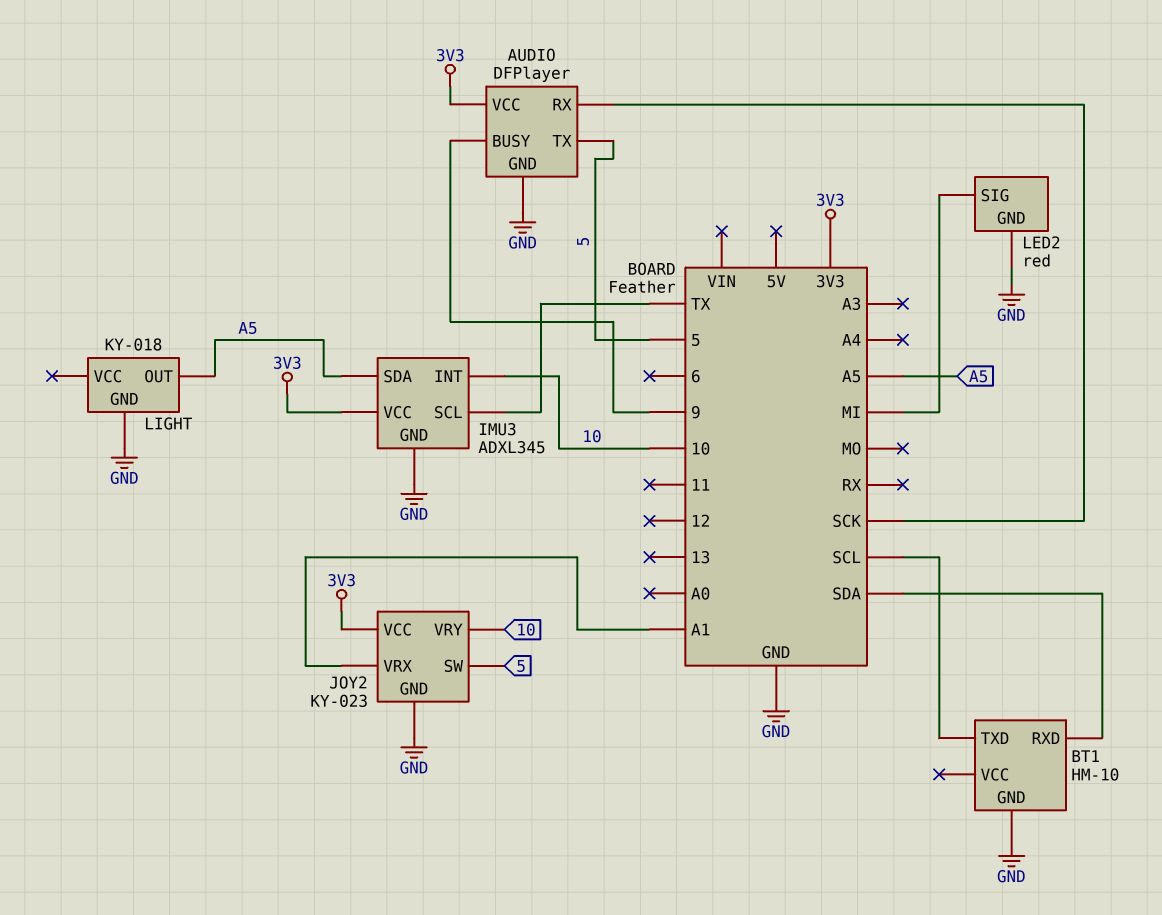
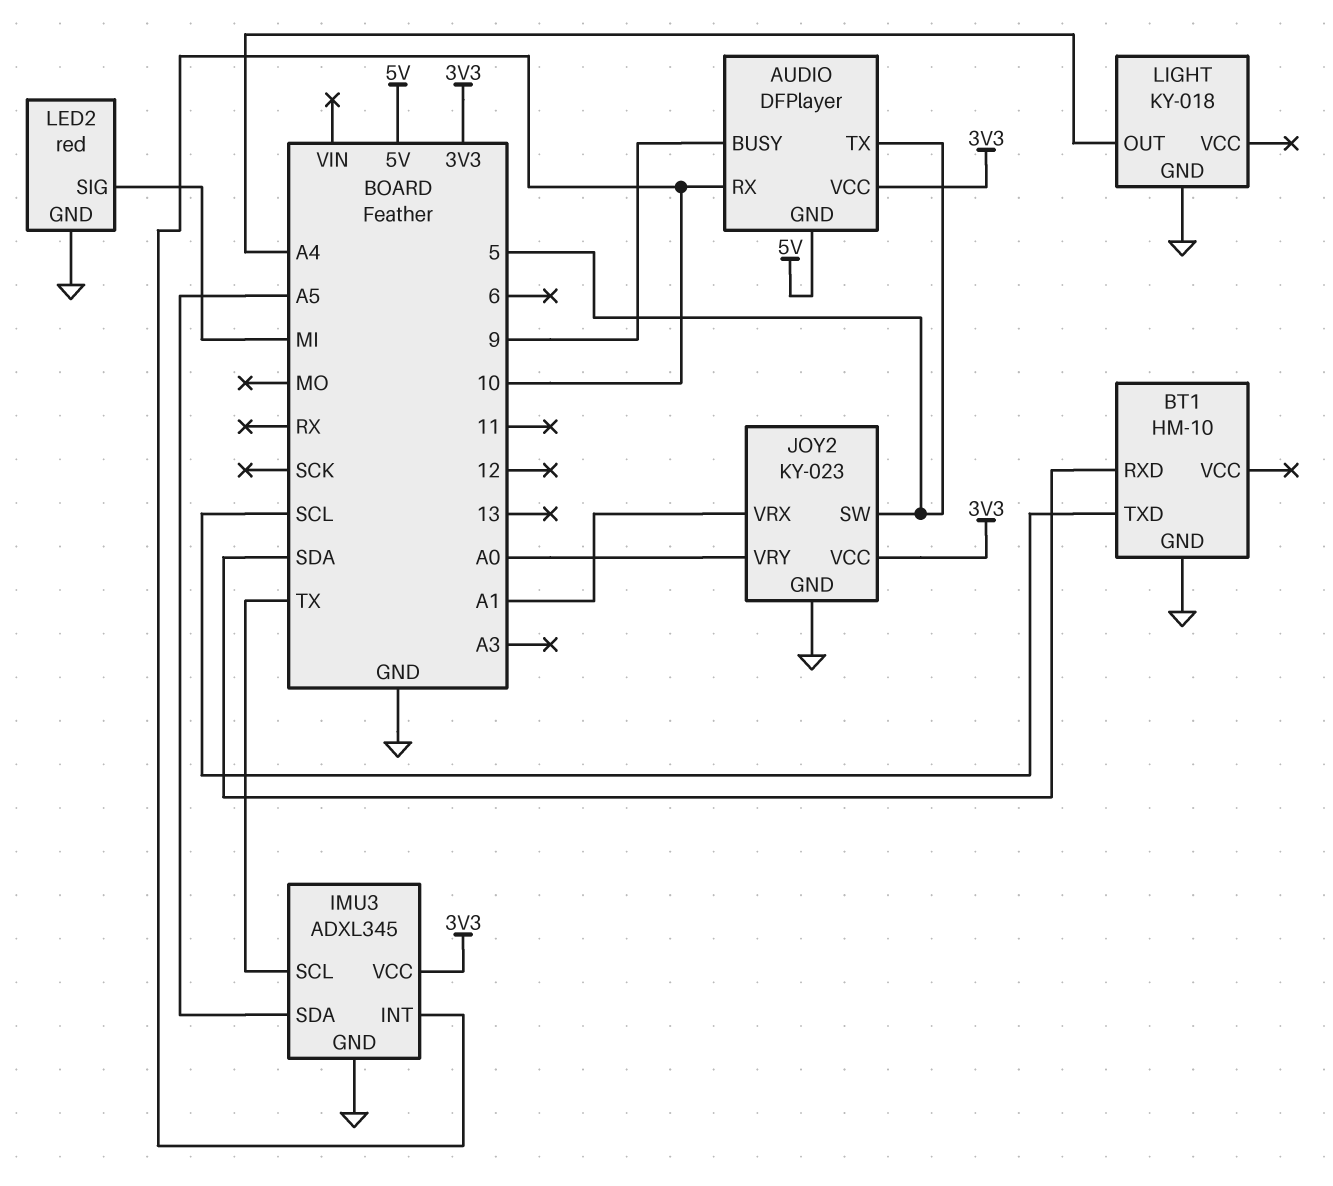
AUDIO pin GND: GND -> 5V
AUDIO pin RX: SCK -> 10
JOY2 pin VRY: 10 -> A0
LIGHT pin OUT: A5 -> A4

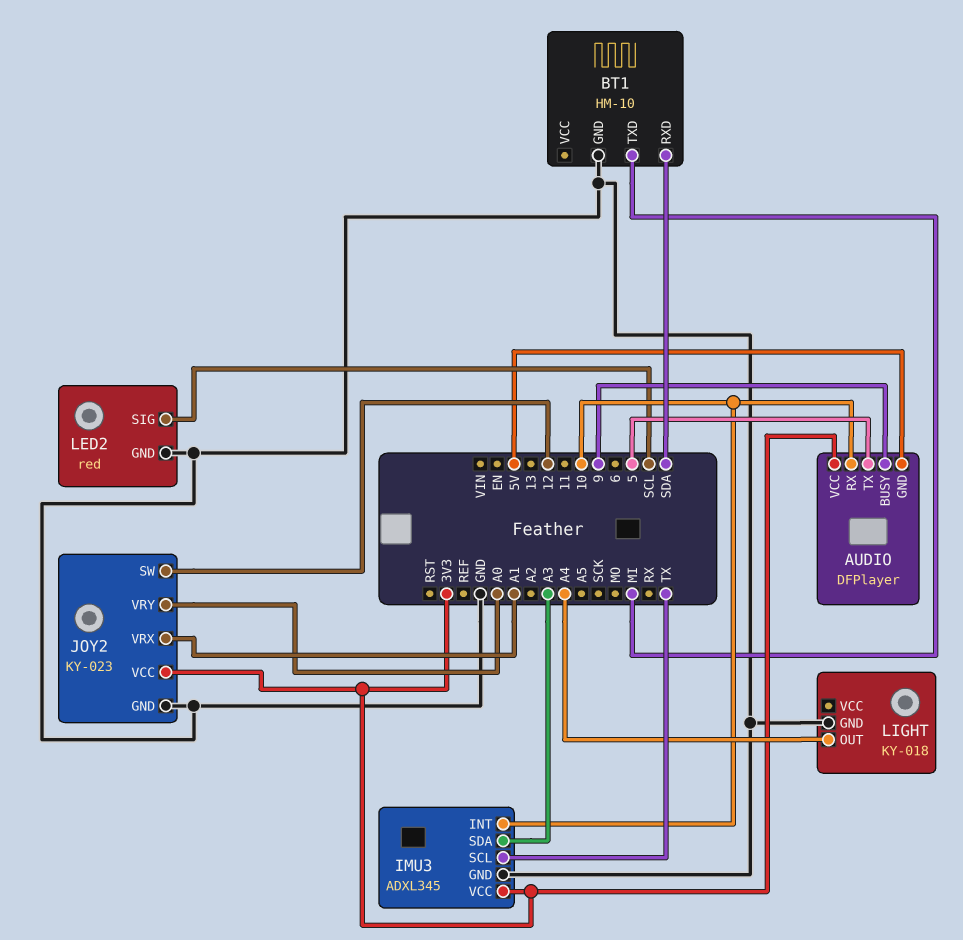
BT1 pin TXD: SCL -> MI
IMU3 pin SDA: A5 -> A3
JOY2 pin SW: 5 -> 12
LED2 pin SIG: MI -> SCL

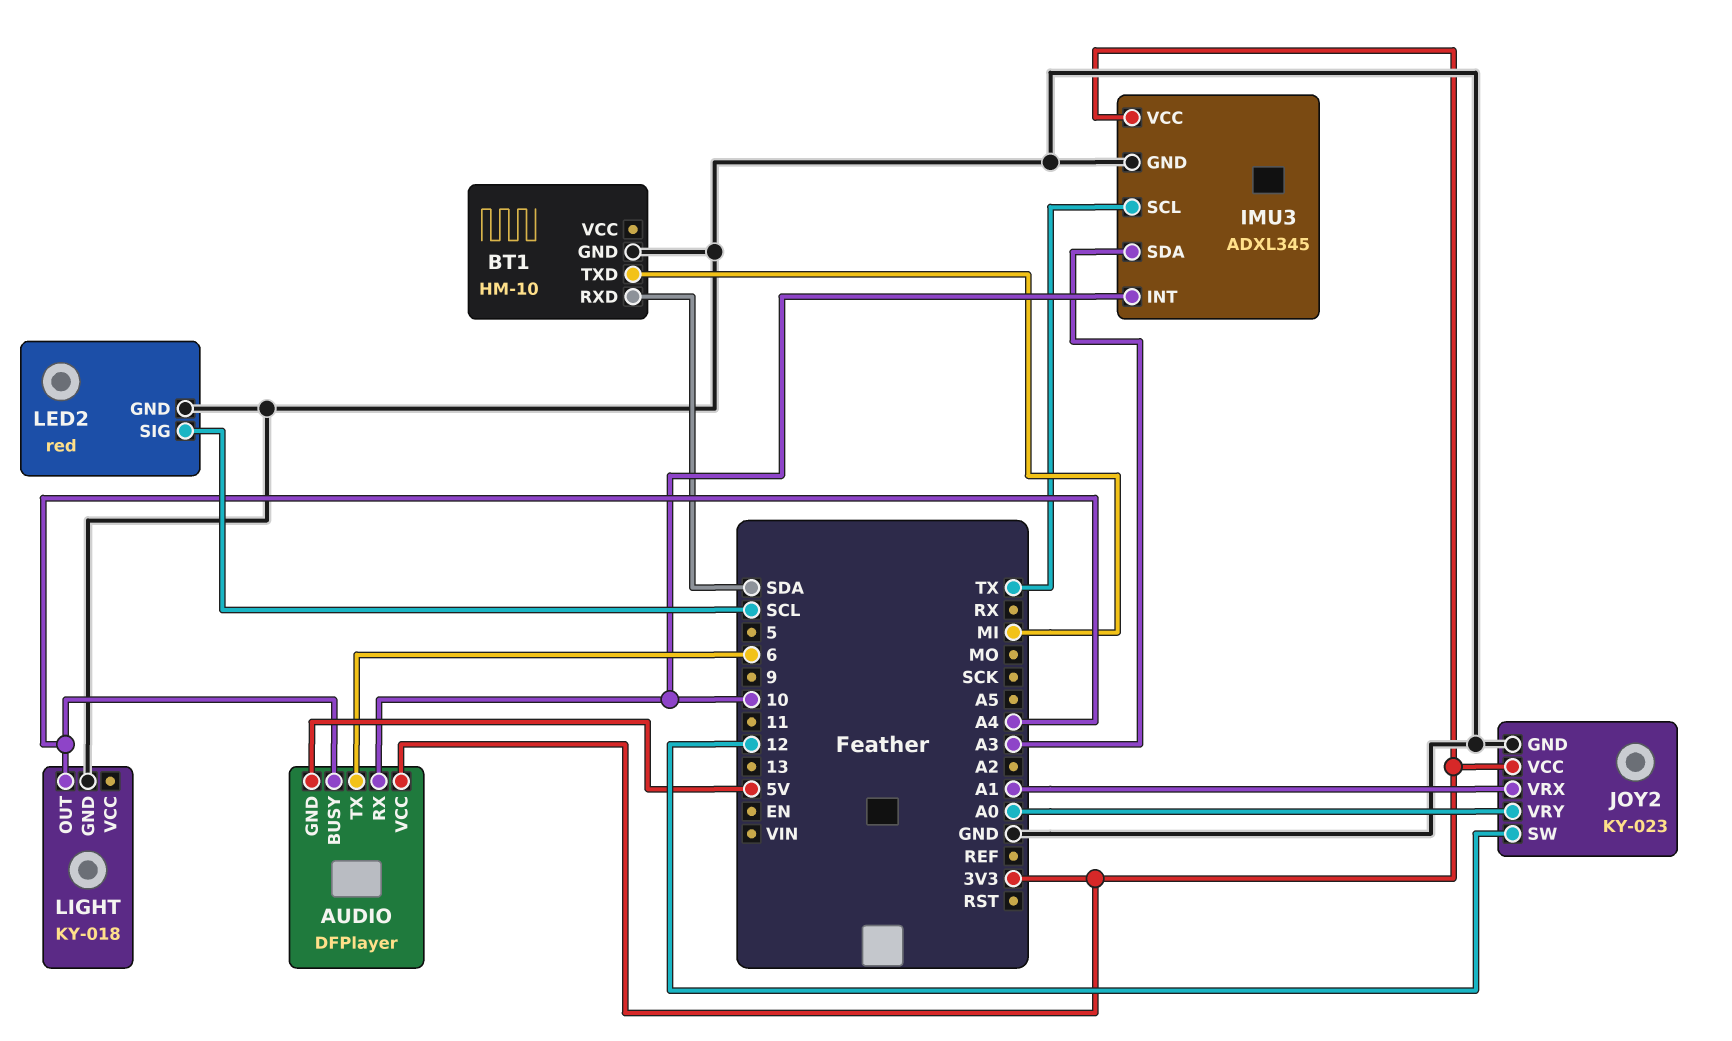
AUDIO pin BUSY: 9 -> A4
AUDIO pin TX: 5 -> 6

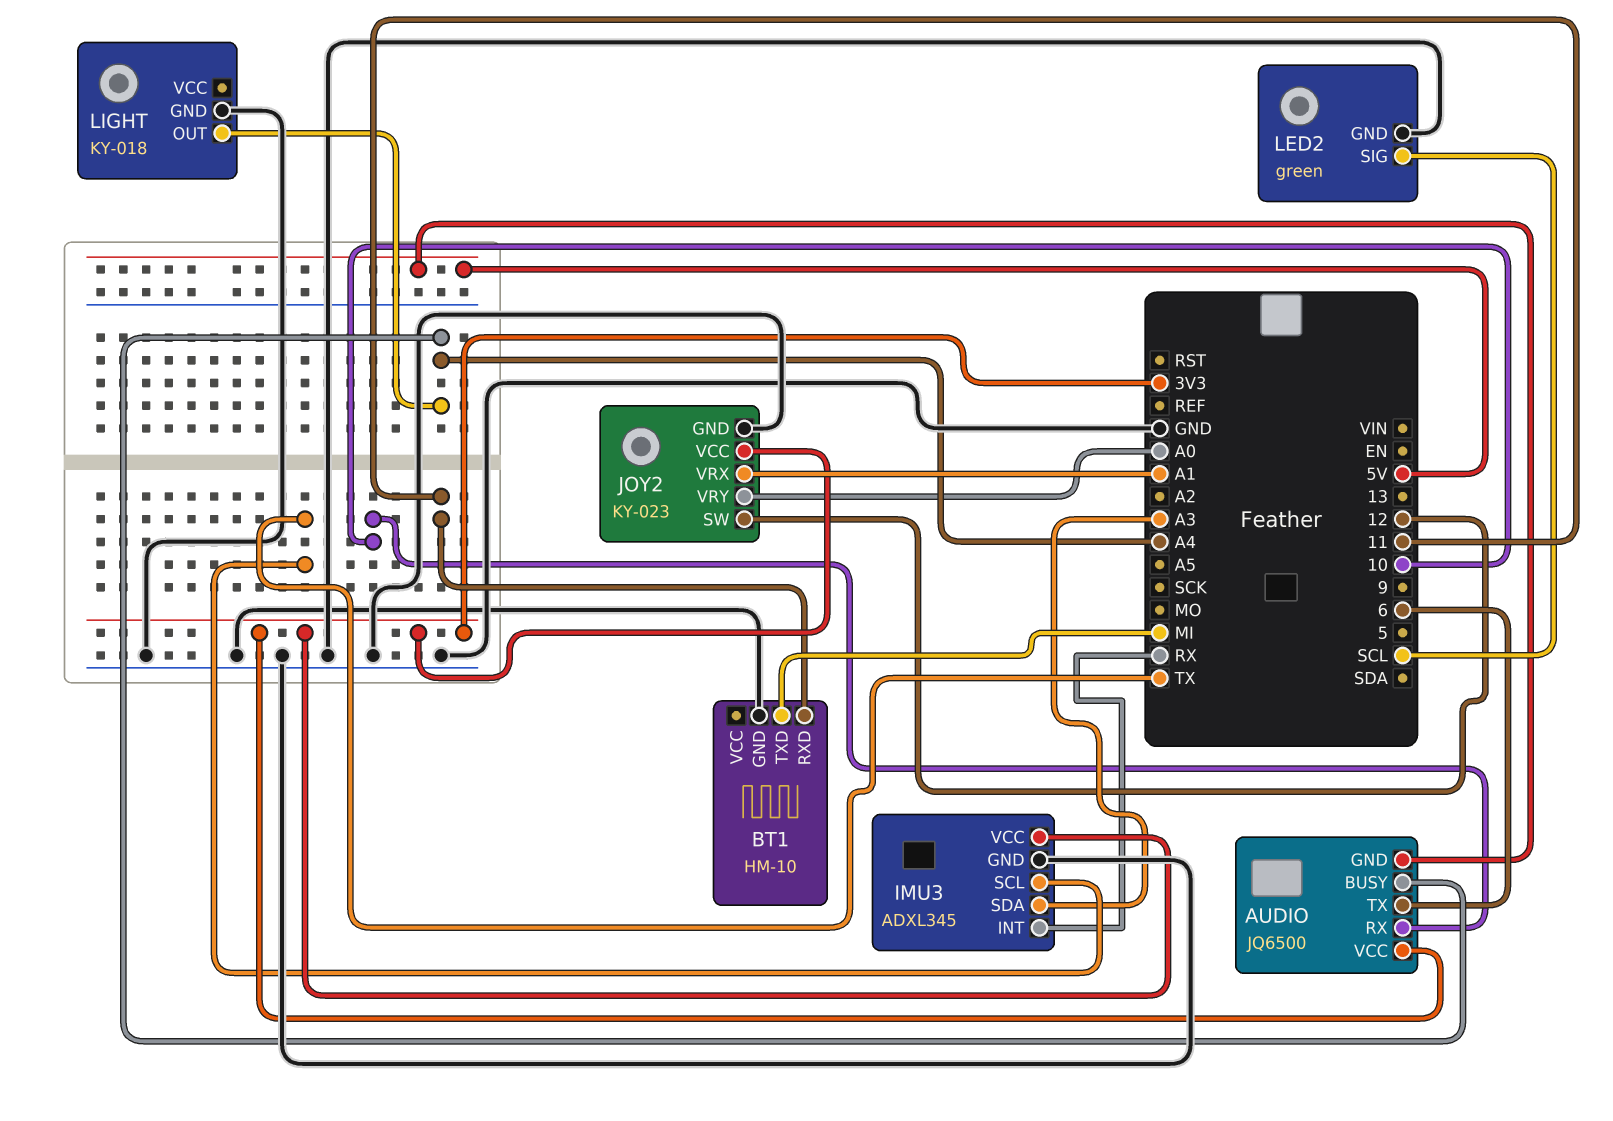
AUDIO: DFPlayer -> JQ6500
BT1 pin RXD: SDA -> 11
IMU3 pin INT: 10 -> RX
LED2: red -> green

